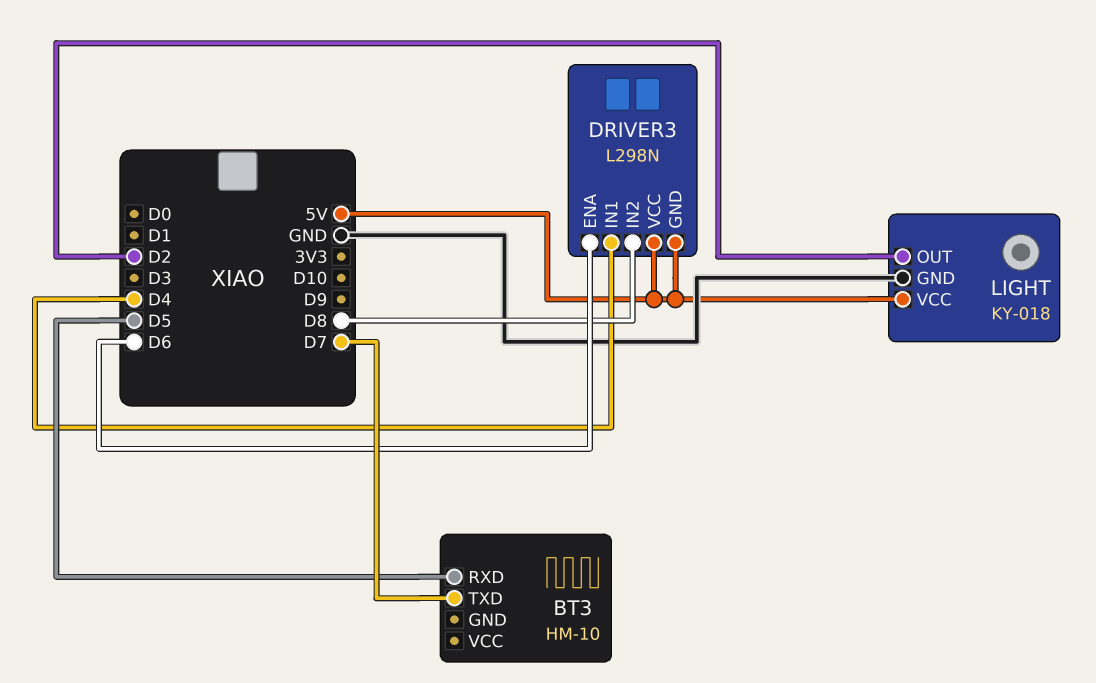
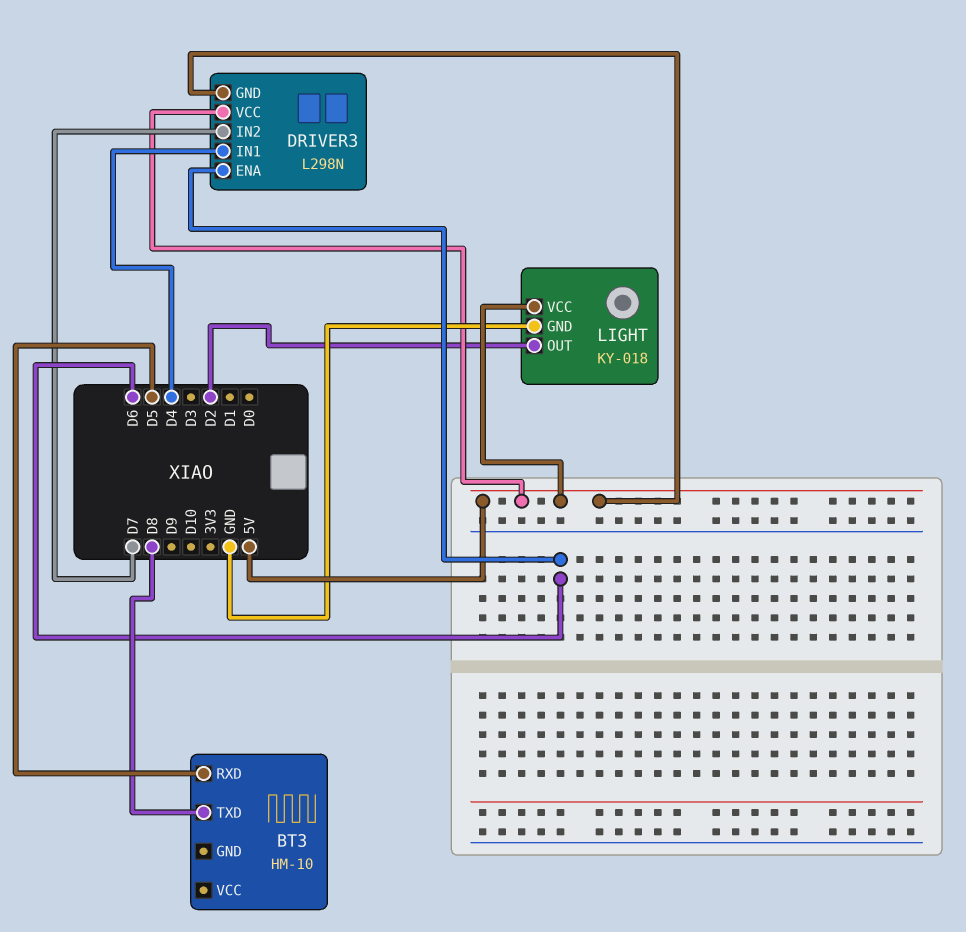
BT3 pin TXD: D7 -> D8
DRIVER3 pin IN2: D8 -> D7

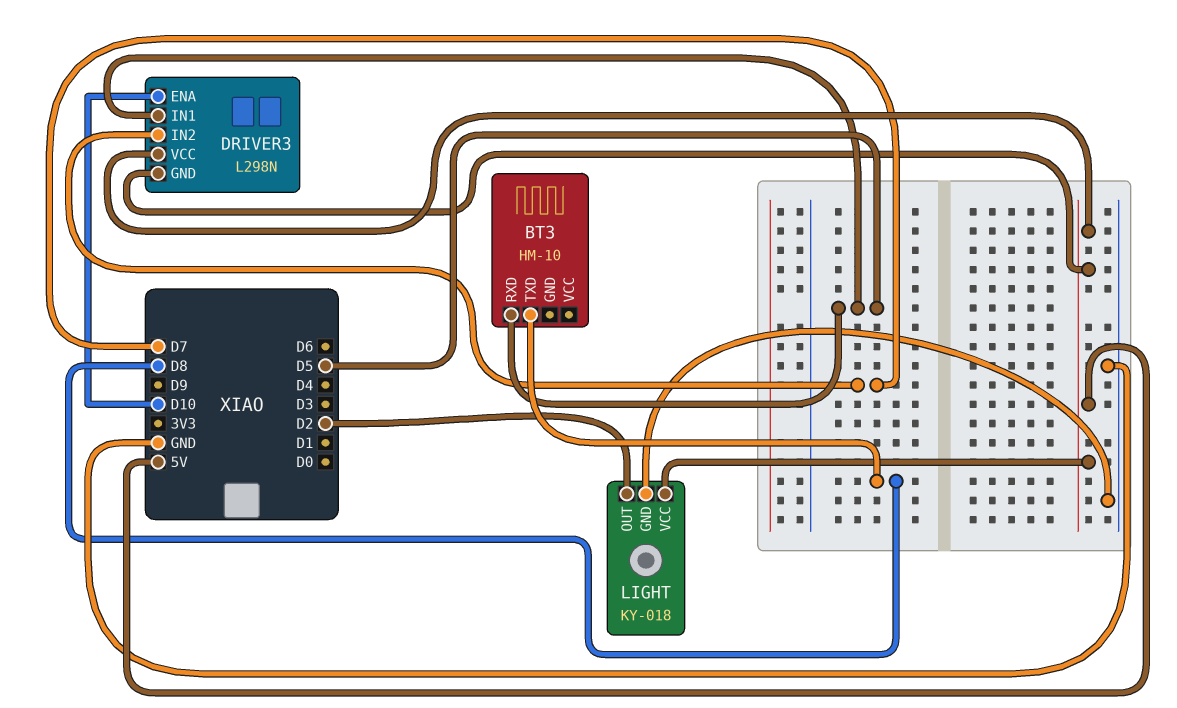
DRIVER3 pin ENA: D6 -> D10
DRIVER3 pin IN1: D4 -> D5

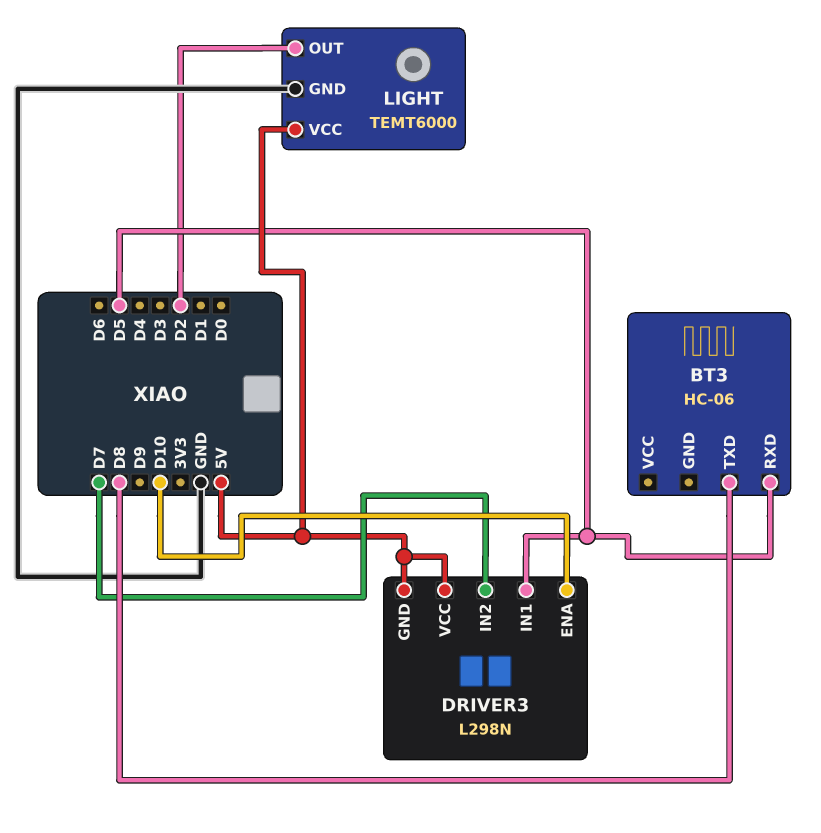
BT3: HM-10 -> HC-06
LIGHT: KY-018 -> TEMT6000

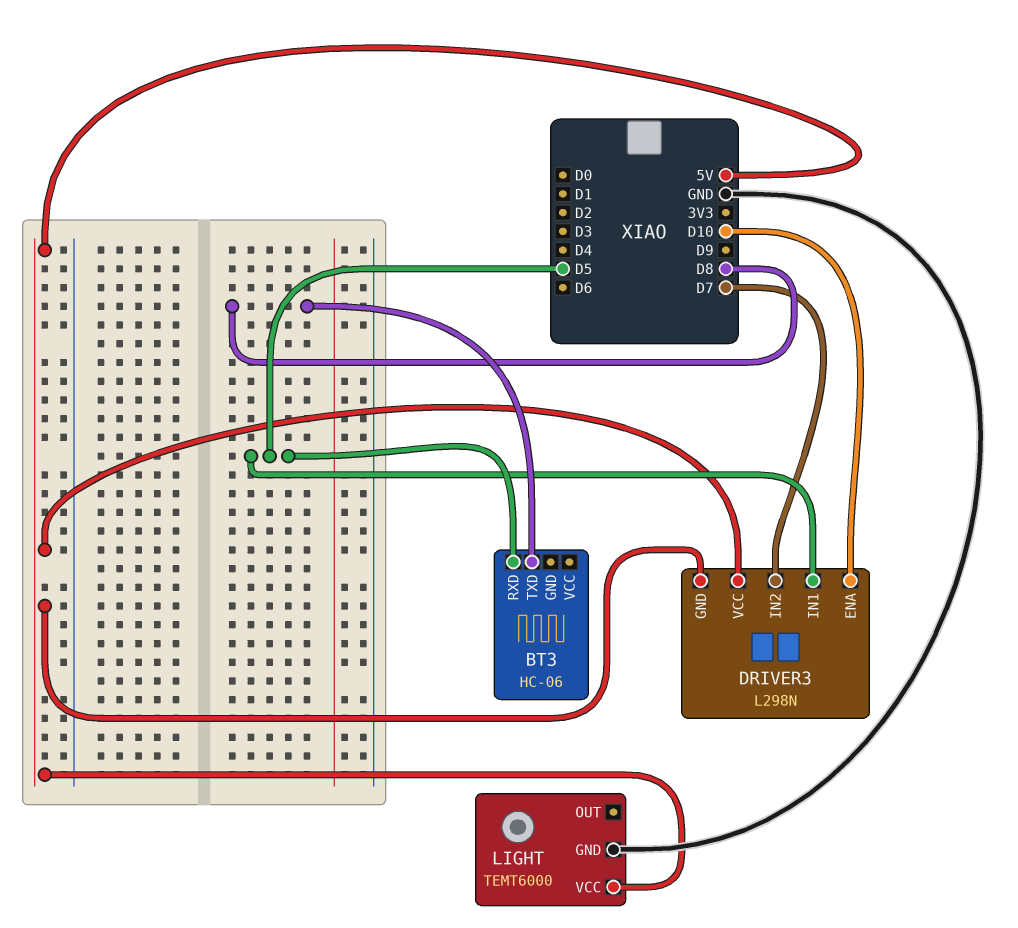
LIGHT pin OUT: D2 -> none

